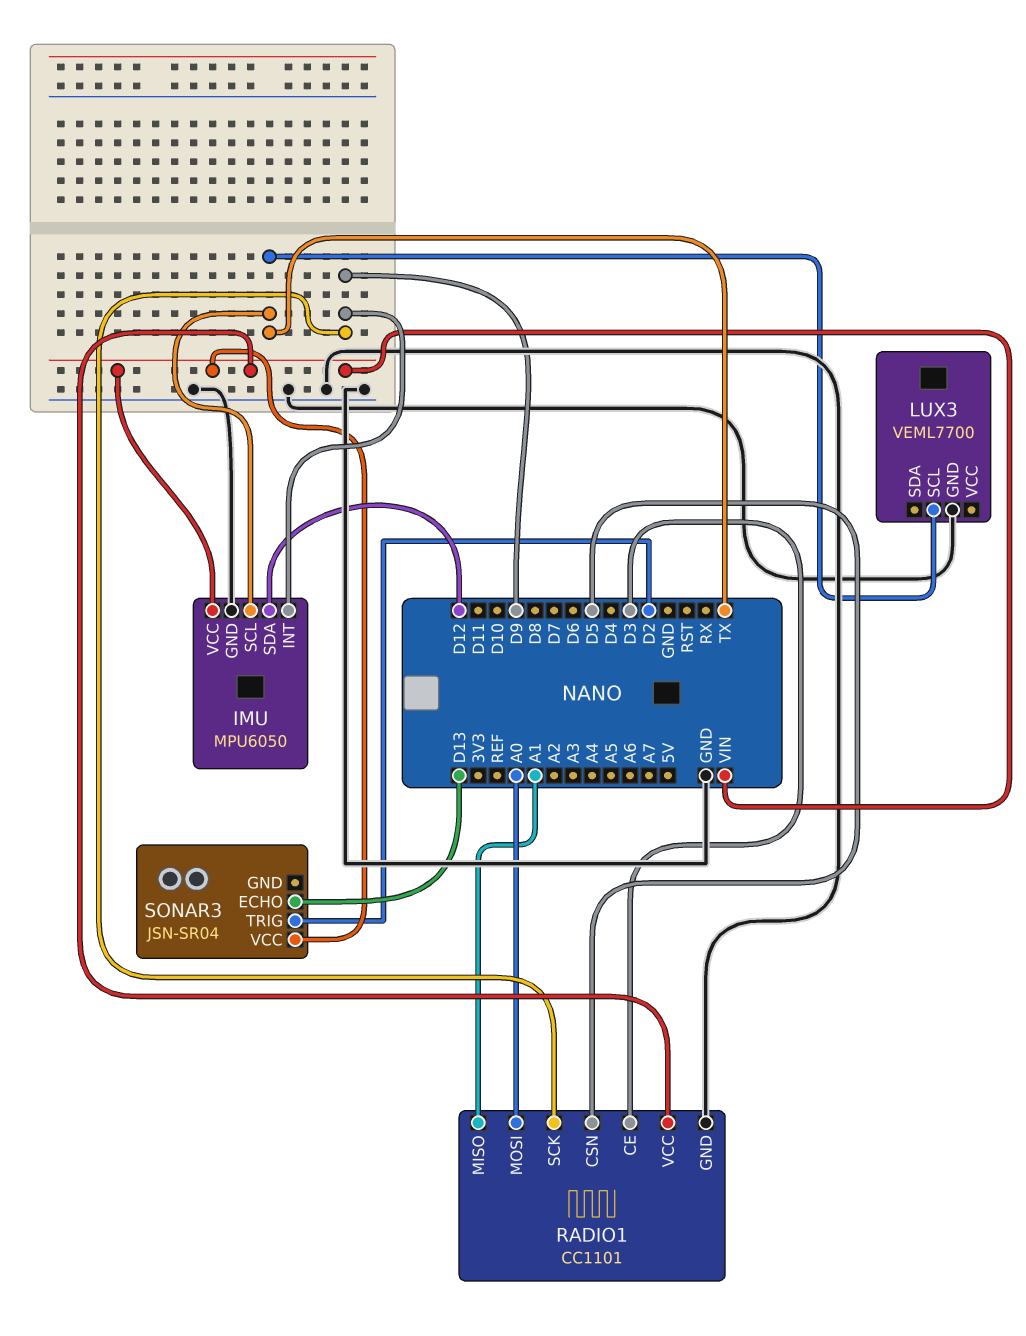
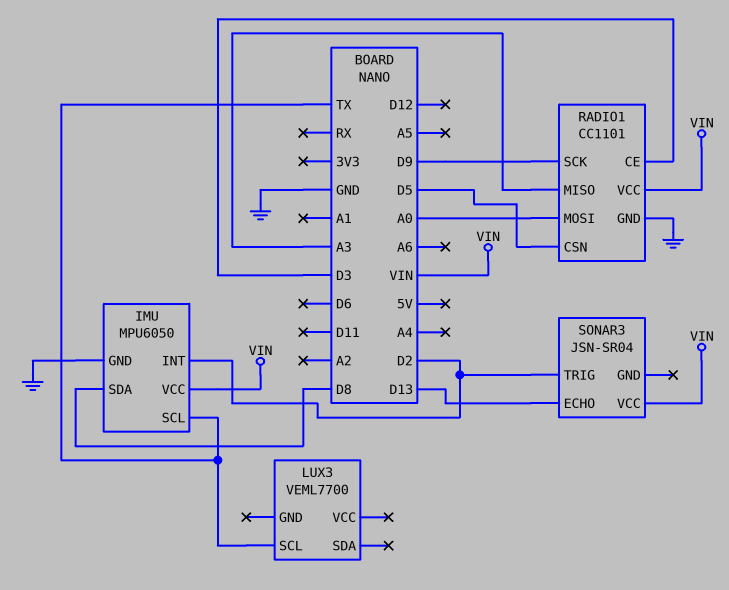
IMU pin INT: D9 -> D2
IMU pin SDA: D12 -> D8
LUX3 pin GND: GND -> none
RADIO1 pin MISO: A1 -> A3

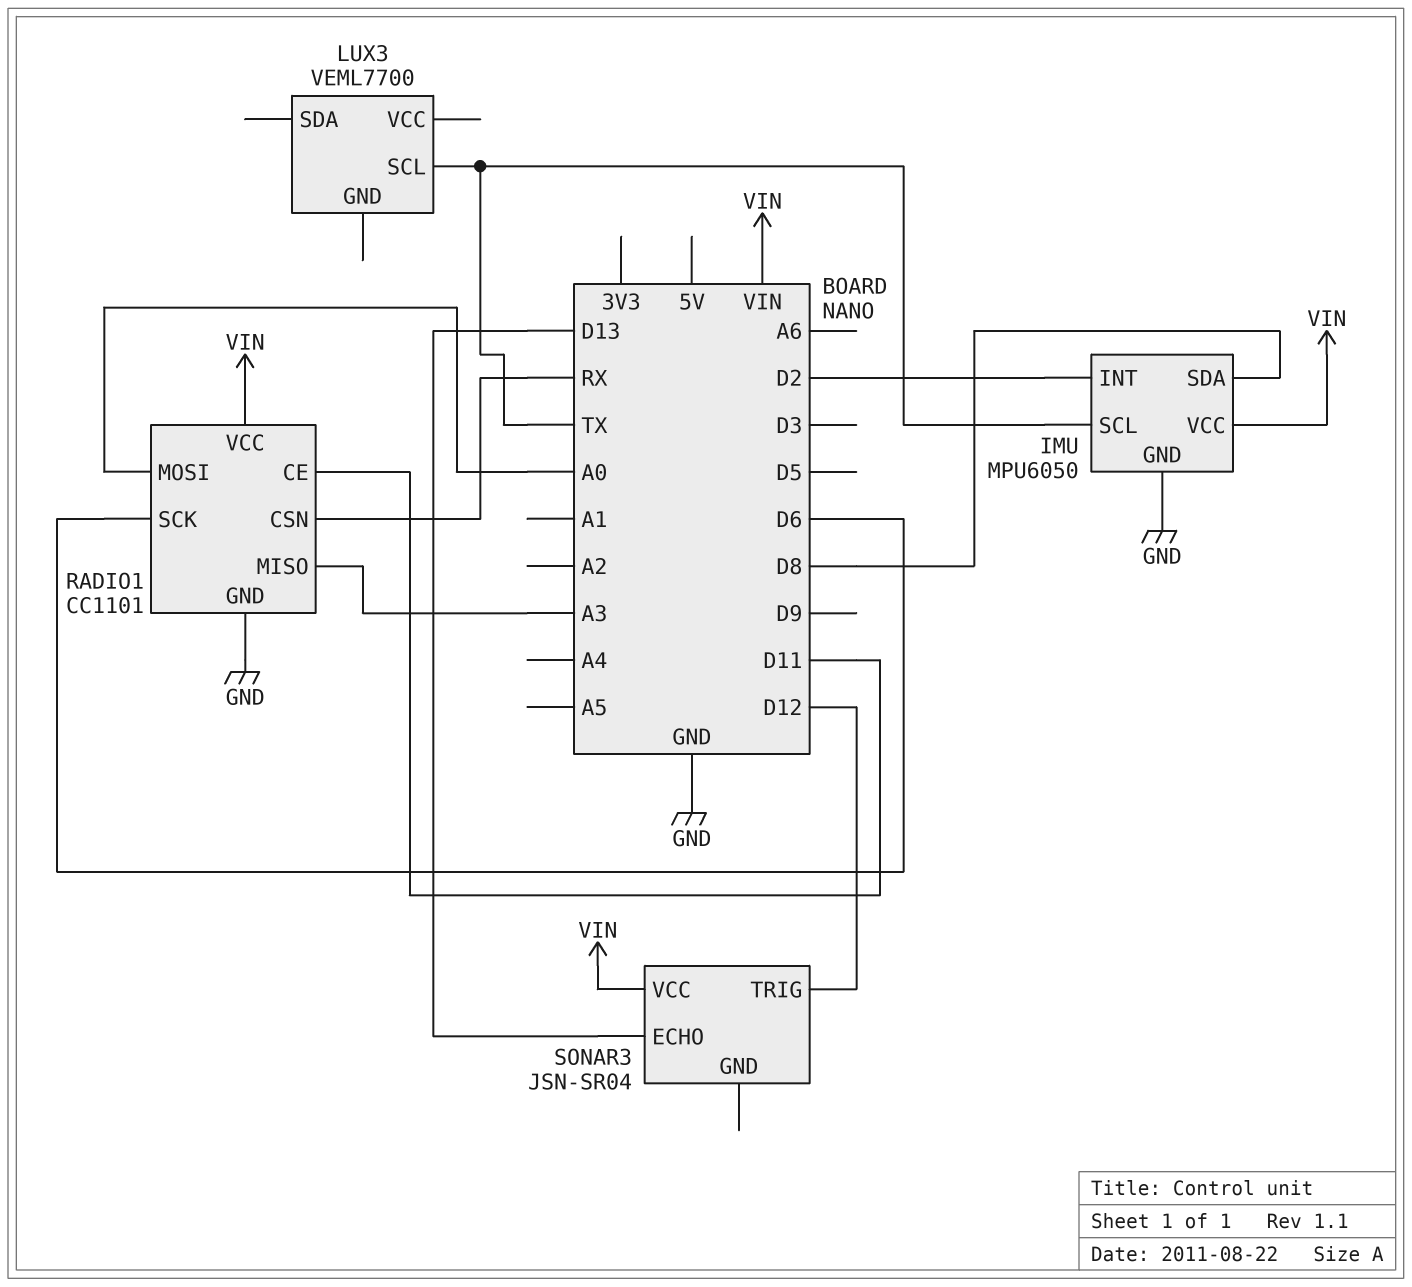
RADIO1 pin CE: D3 -> D11
RADIO1 pin CSN: D5 -> RX
RADIO1 pin SCK: D9 -> D6
SONAR3 pin TRIG: D2 -> D12

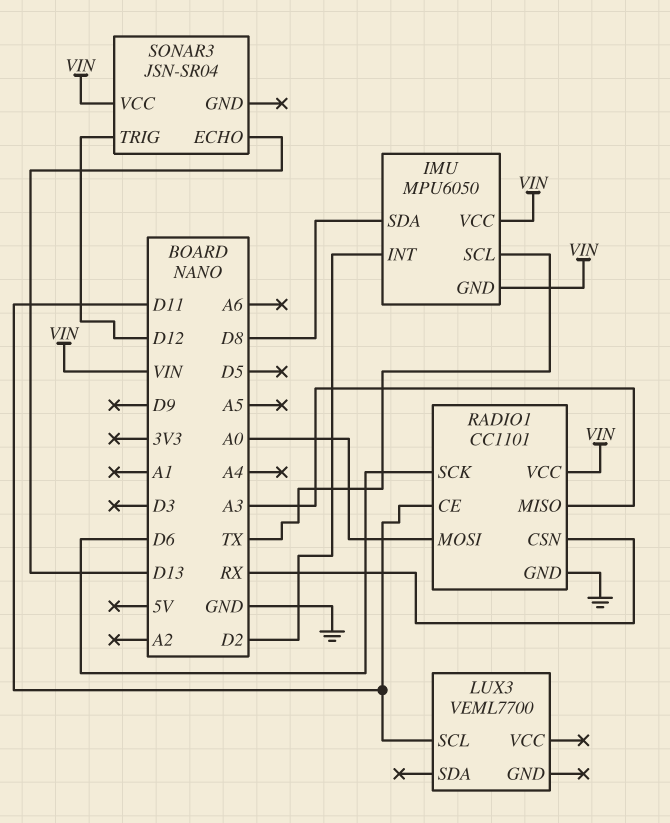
IMU pin GND: GND -> VIN
LUX3 pin SCL: TX -> D11

